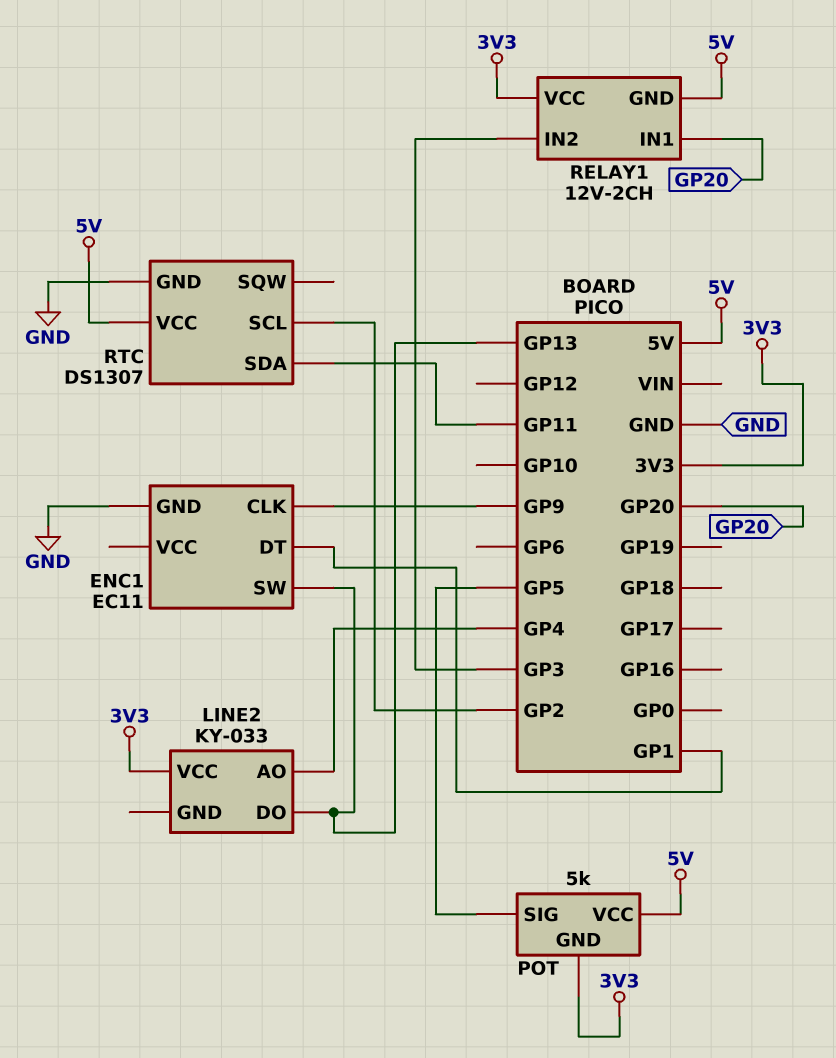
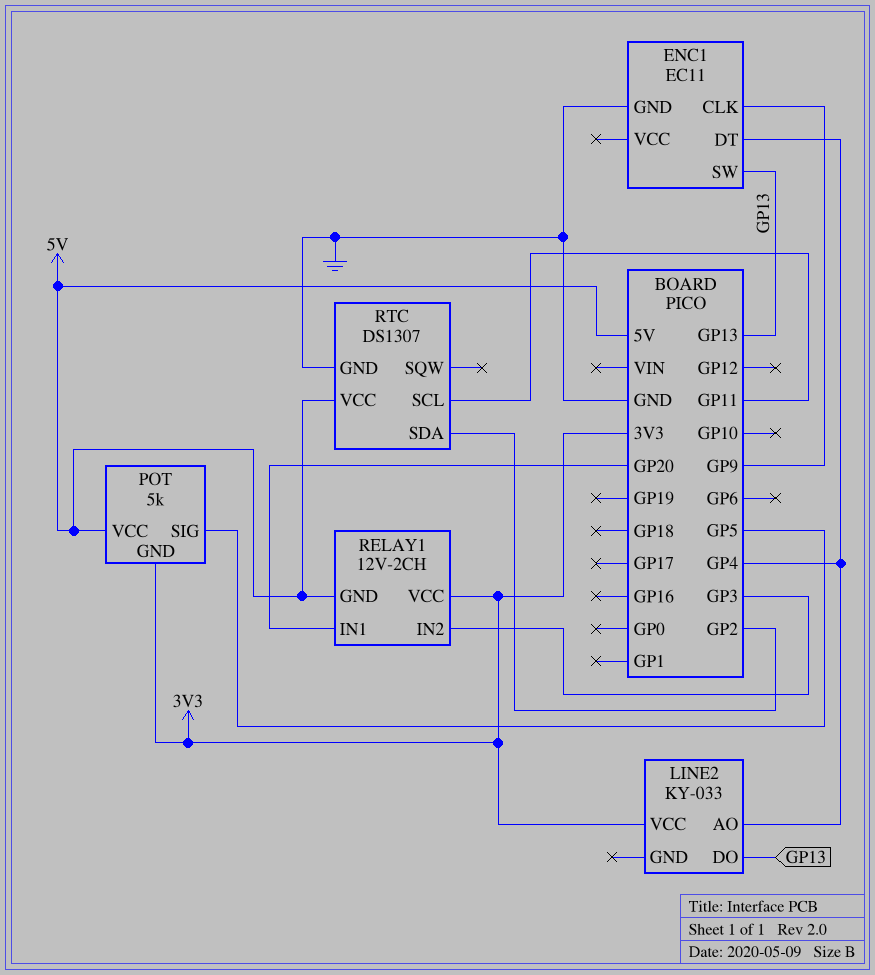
ENC1 pin DT: GP1 -> GP4
RTC pin SCL: GP2 -> GP11
RTC pin SDA: GP11 -> GP2

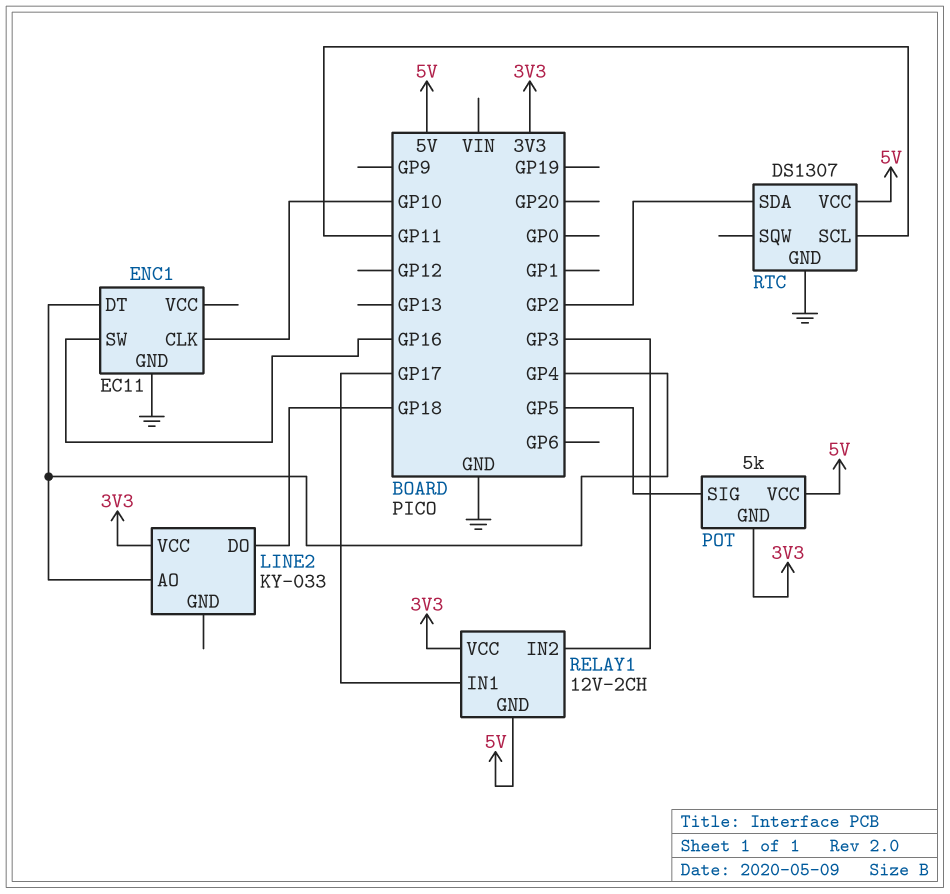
ENC1 pin CLK: GP9 -> GP10
ENC1 pin SW: GP13 -> GP16
LINE2 pin DO: GP13 -> GP18
RELAY1 pin IN1: GP20 -> GP17

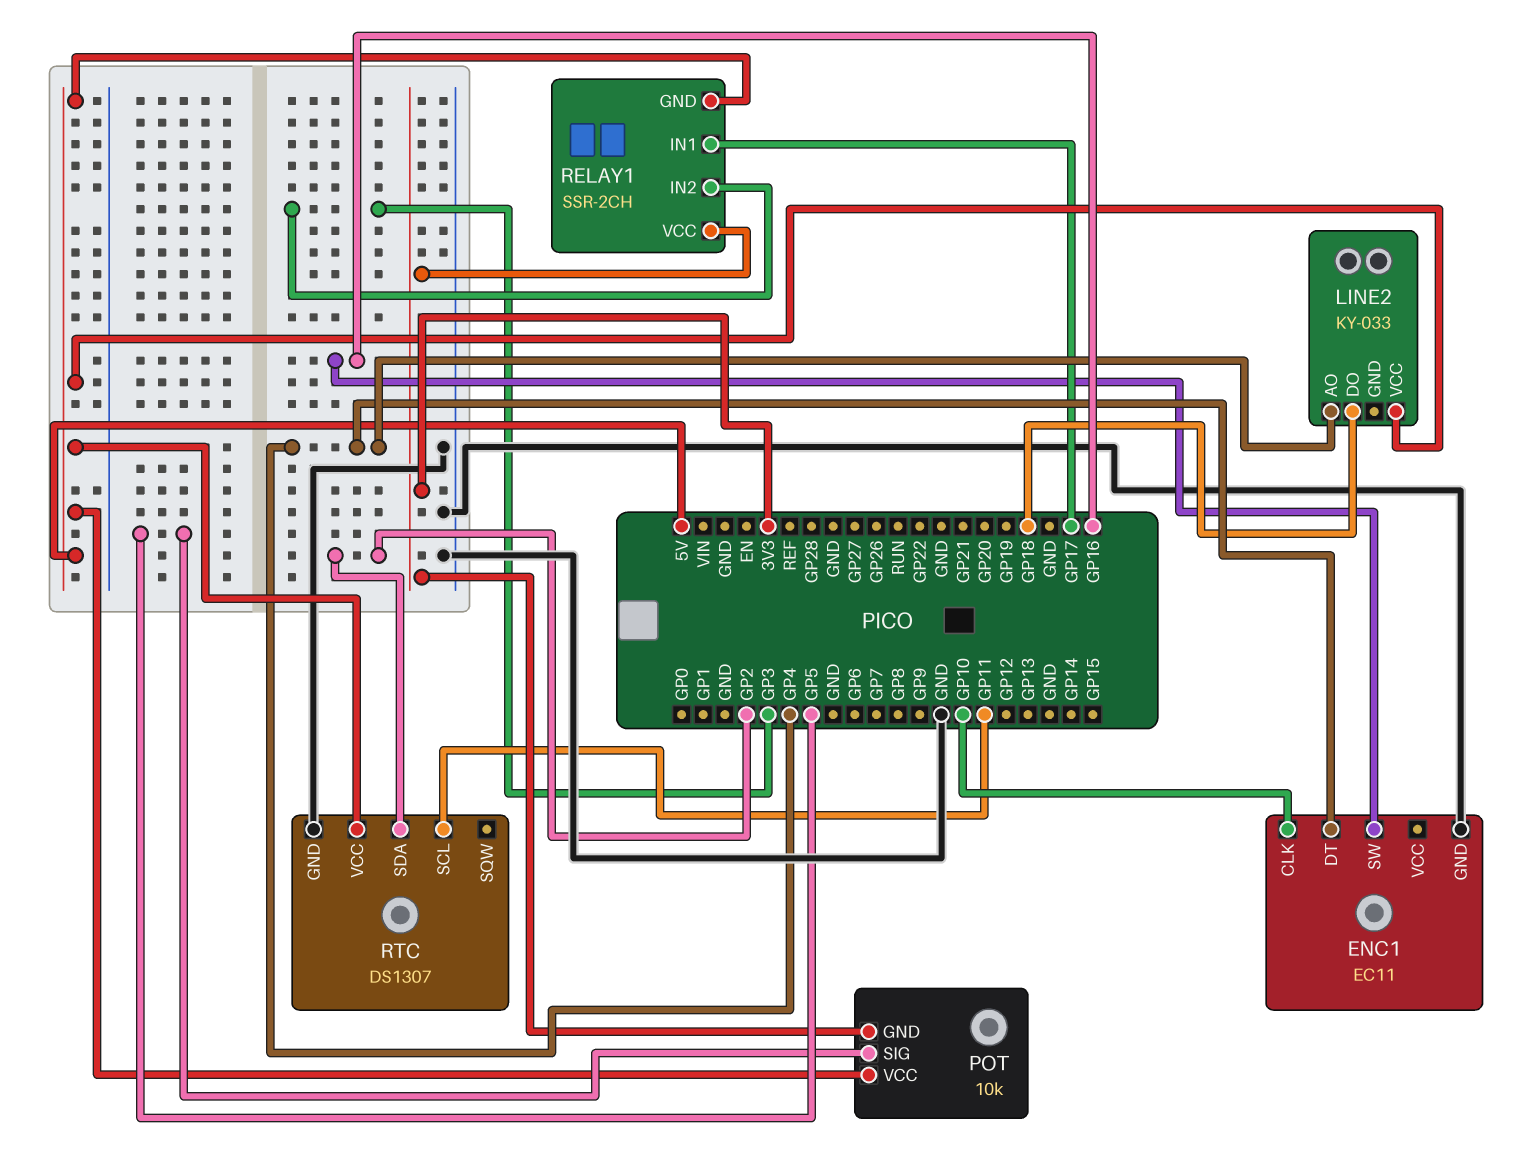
LINE2 pin VCC: 3V3 -> 5V
POT: 5k -> 10k
RELAY1: 12V-2CH -> SSR-2CH

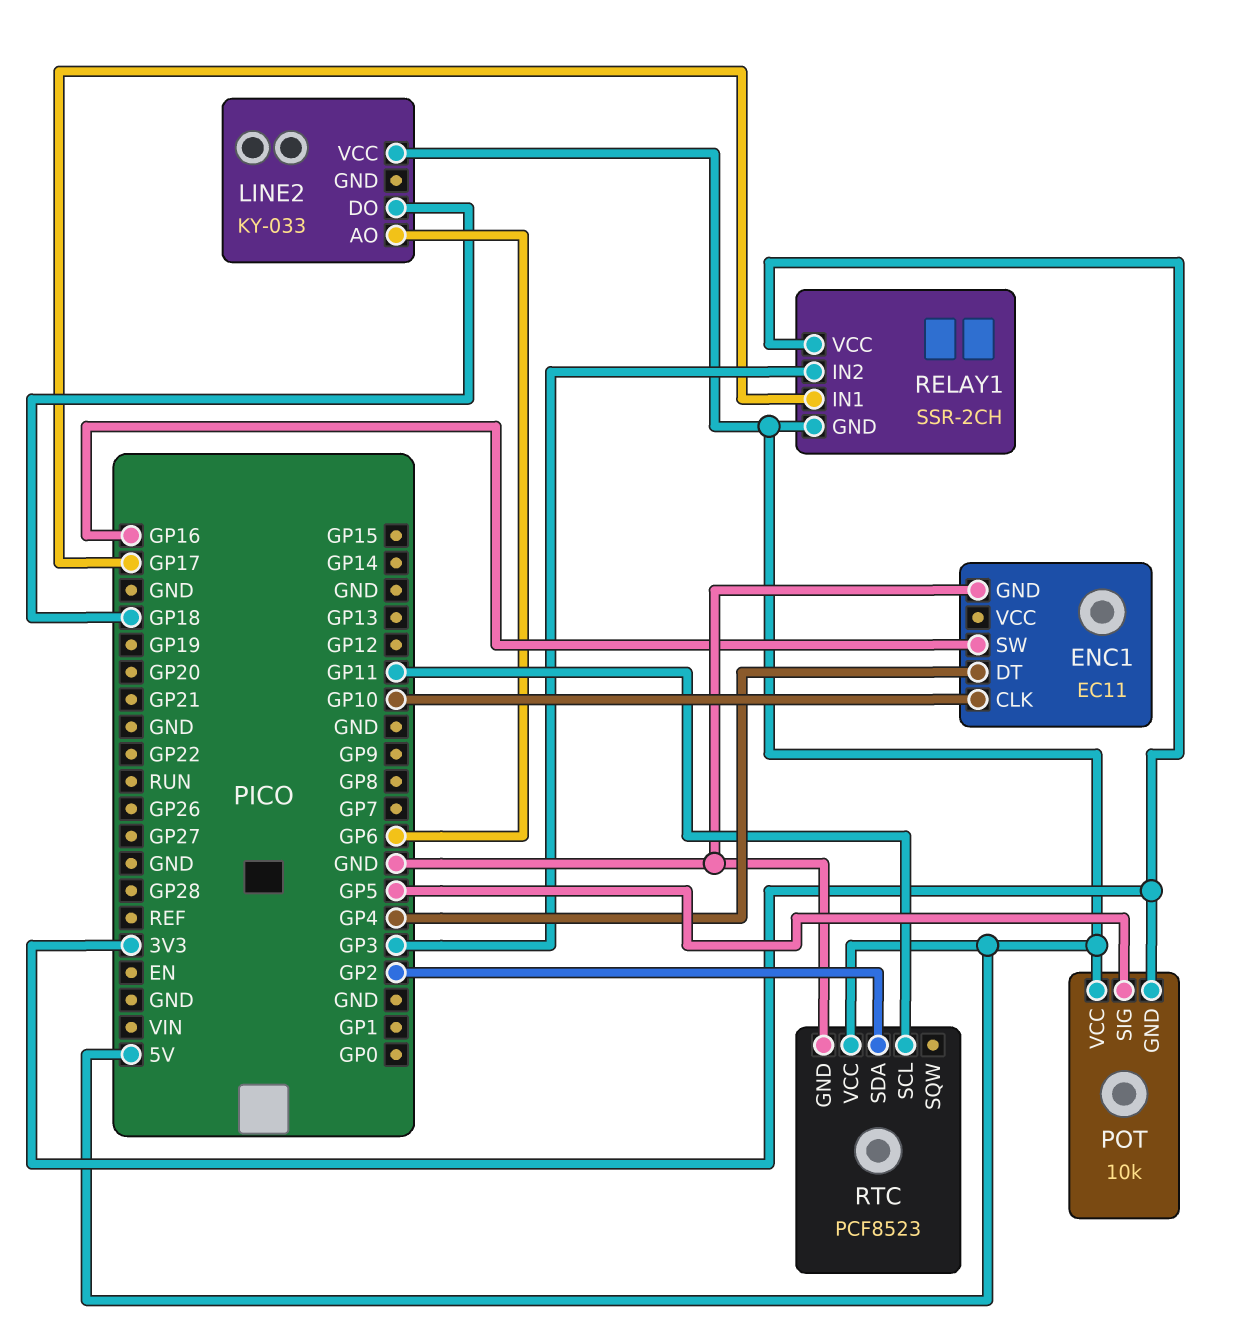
LINE2 pin AO: GP4 -> GP6
RTC: DS1307 -> PCF8523

